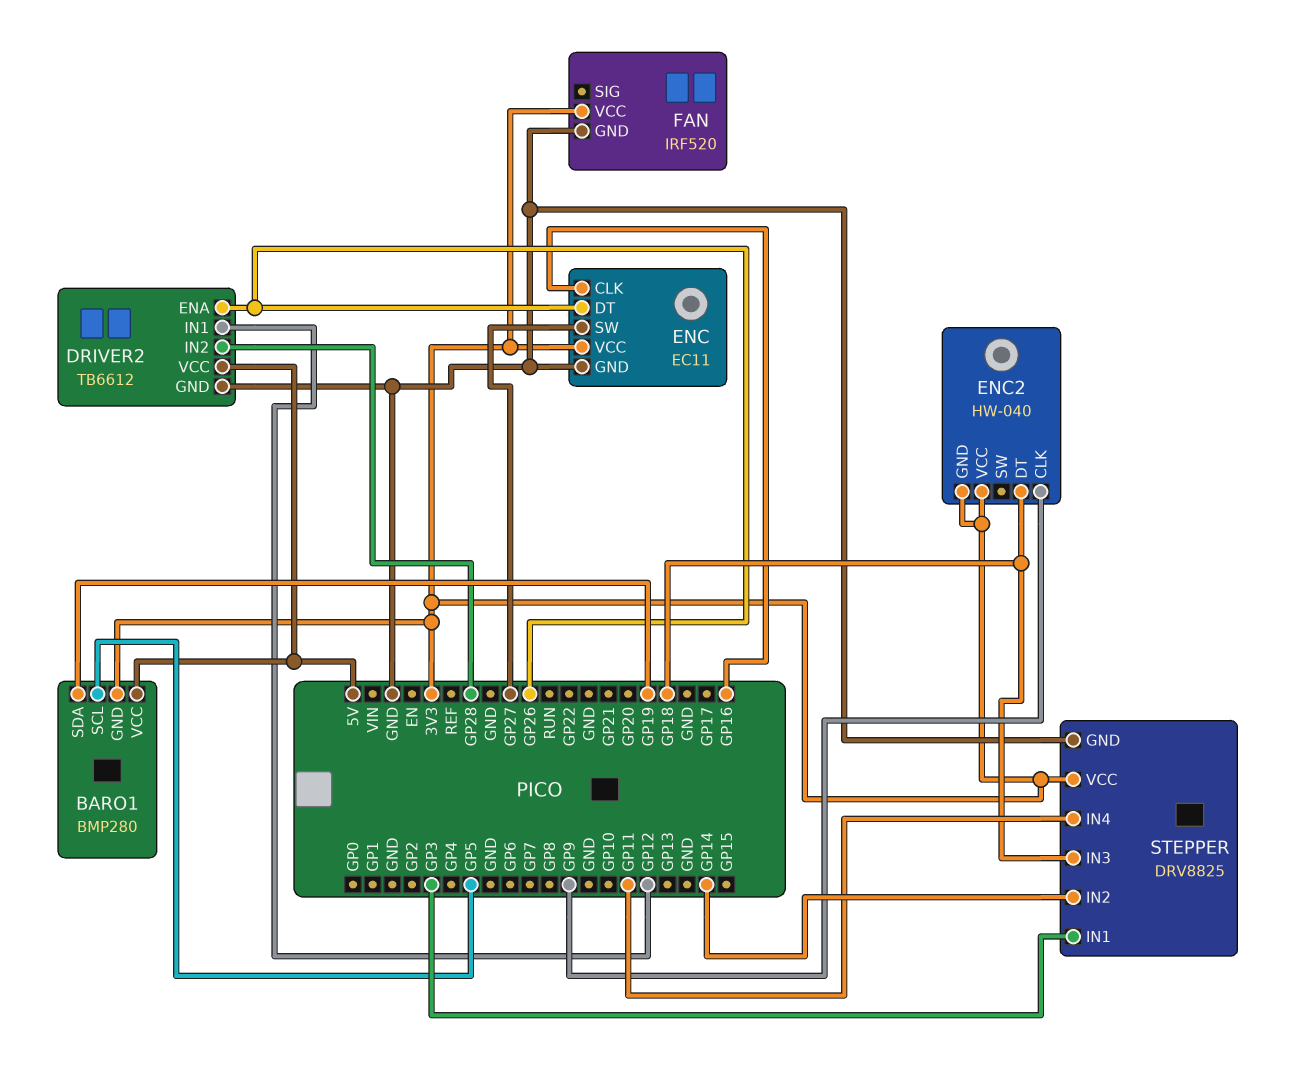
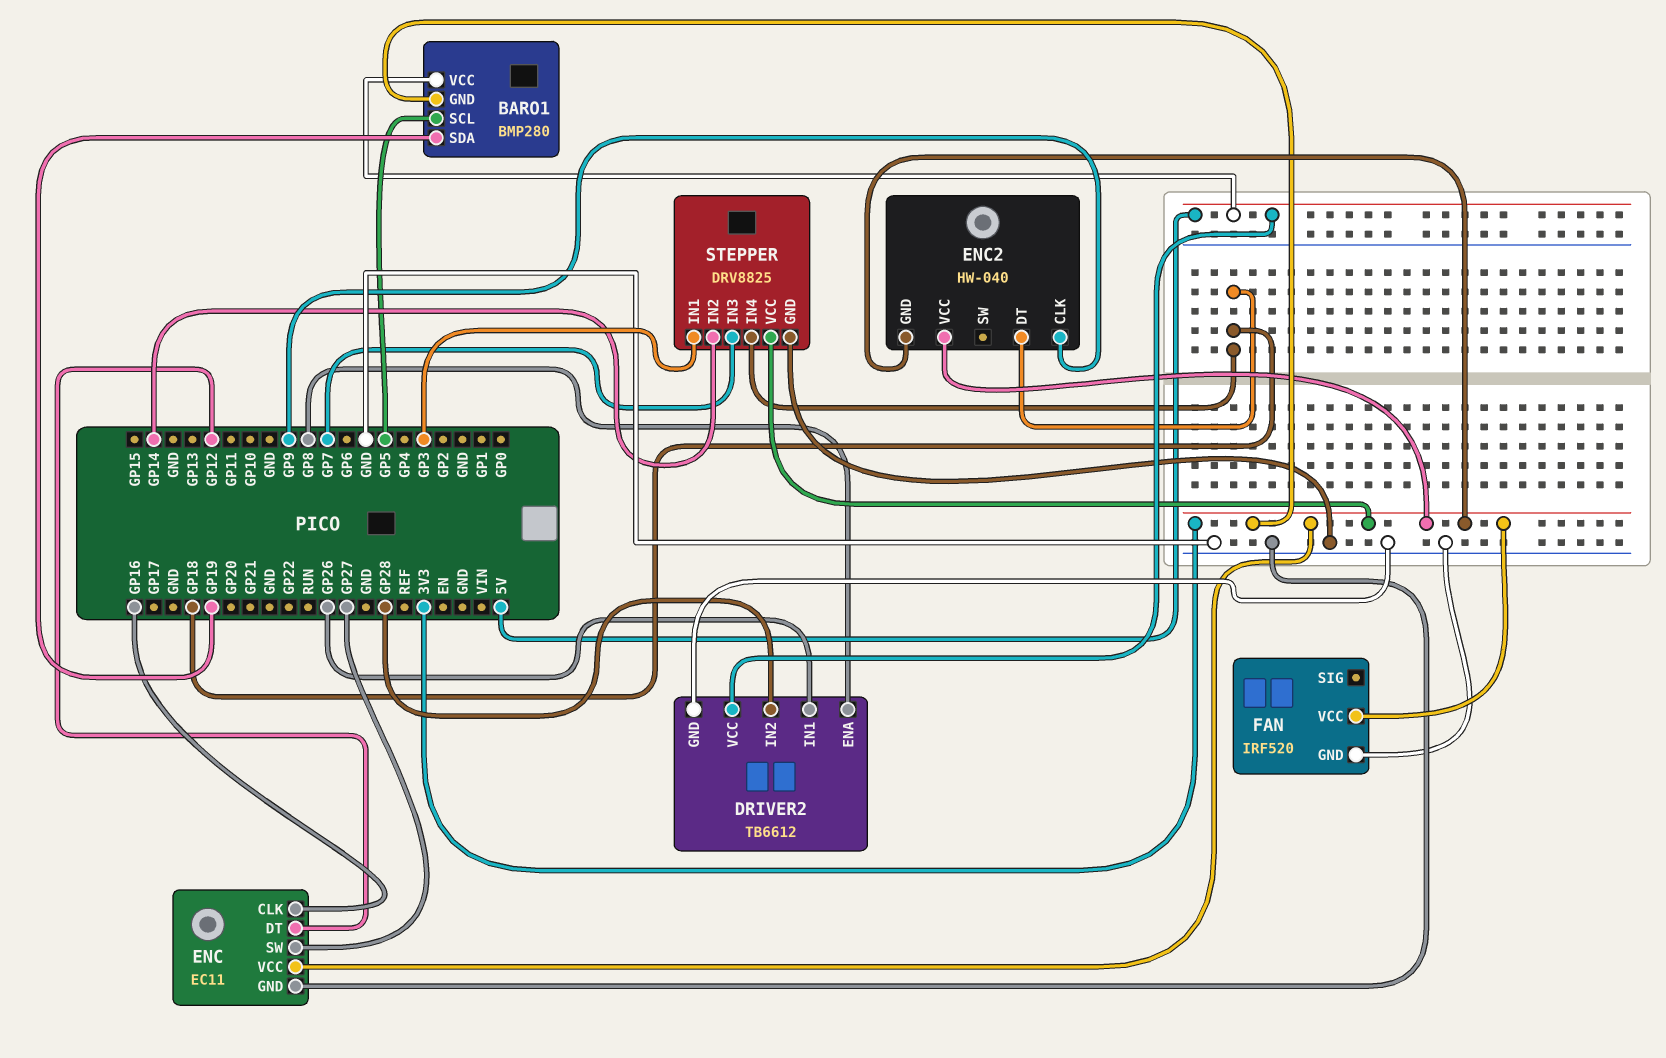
DRIVER2 pin ENA: GP26 -> GP8
DRIVER2 pin IN1: GP12 -> GP26
ENC pin DT: GP26 -> GP12
STEPPER pin IN3: GP18 -> GP7
STEPPER pin IN4: GP11 -> GP18

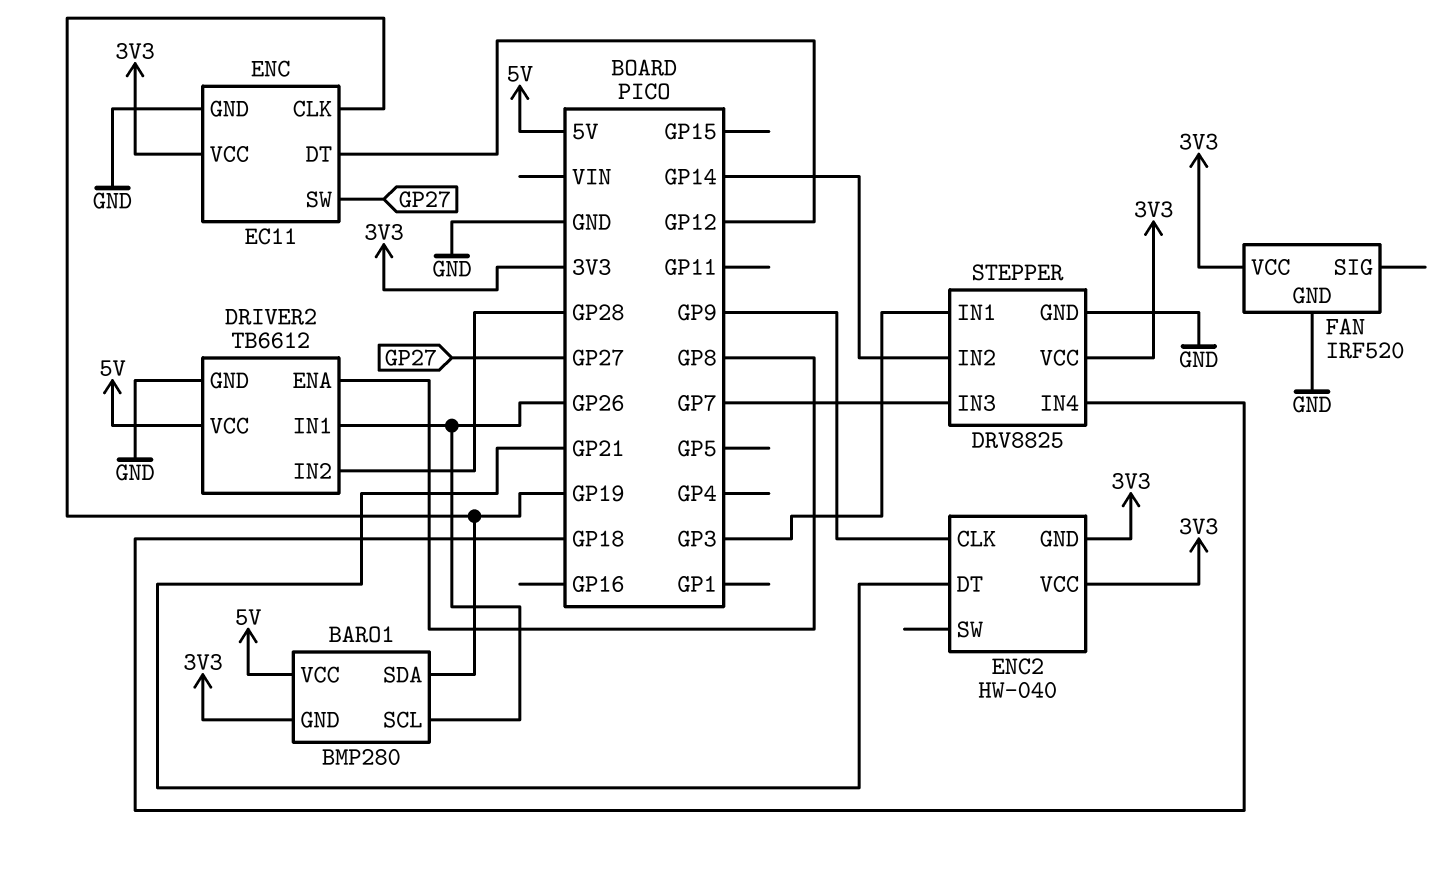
BARO1 pin SCL: GP5 -> GP26
ENC pin CLK: GP16 -> GP19
ENC2 pin DT: GP18 -> GP21

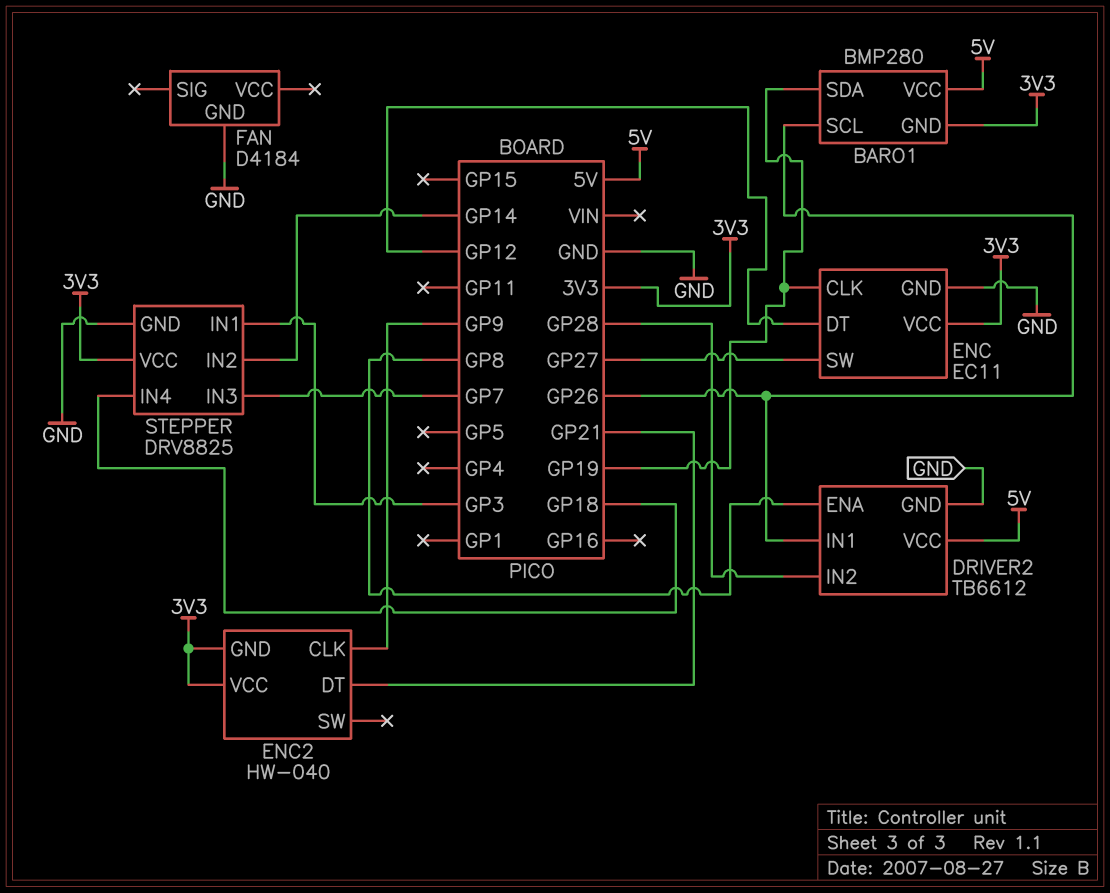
FAN: IRF520 -> D4184
FAN pin VCC: 3V3 -> none

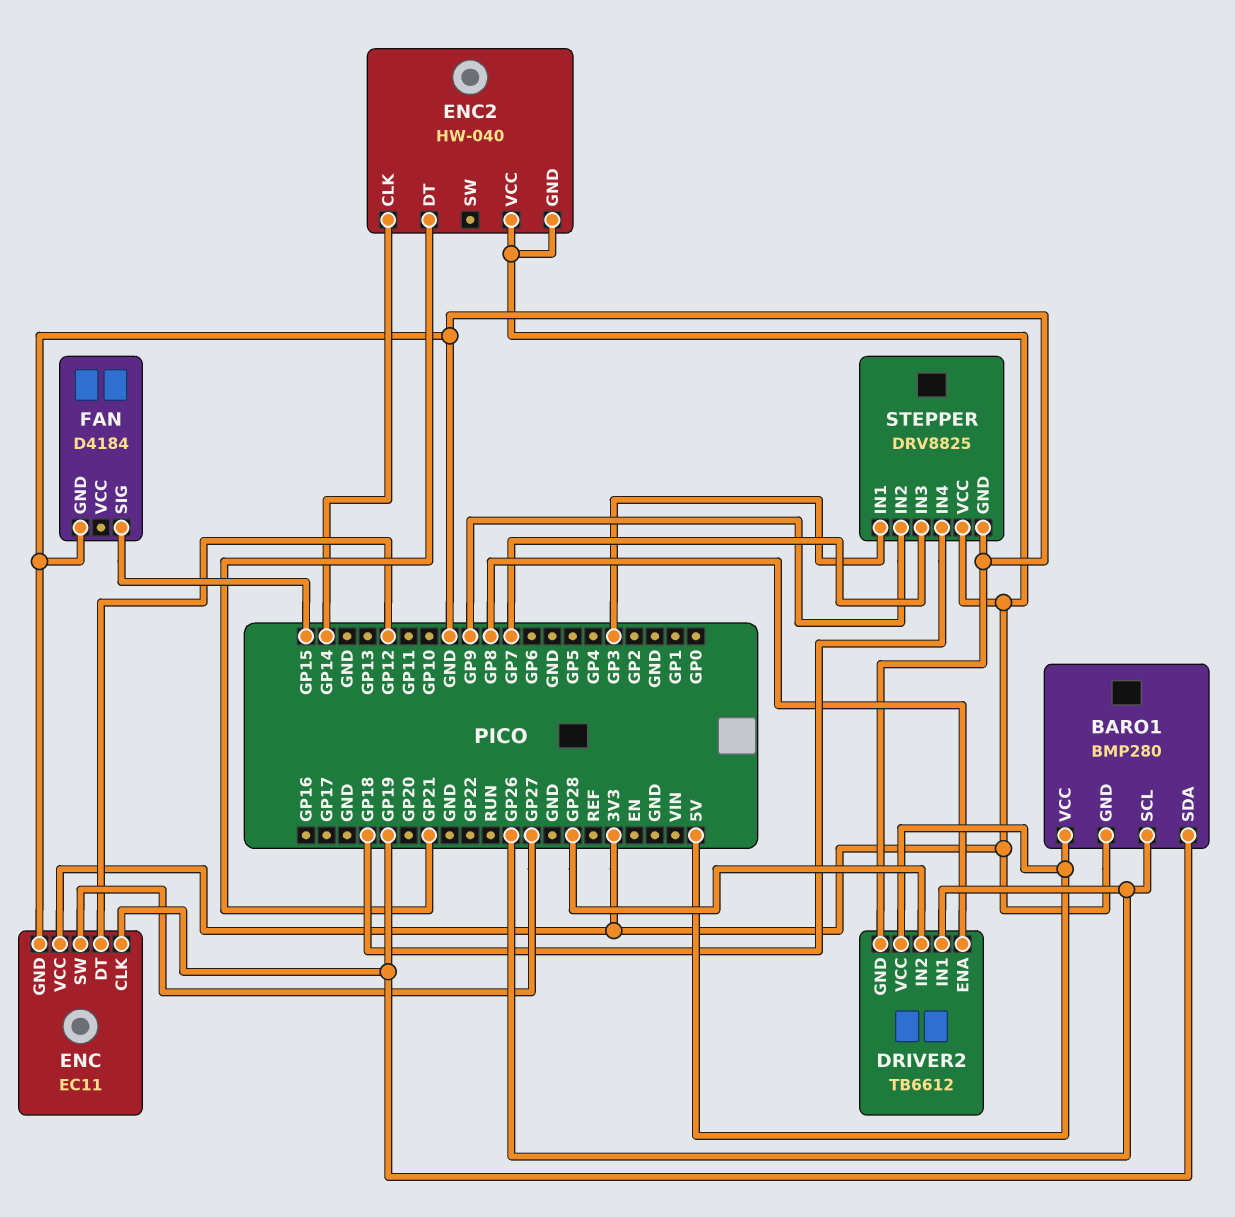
ENC2 pin CLK: GP9 -> GP14
FAN pin SIG: none -> GP15
STEPPER pin IN2: GP14 -> GP9

